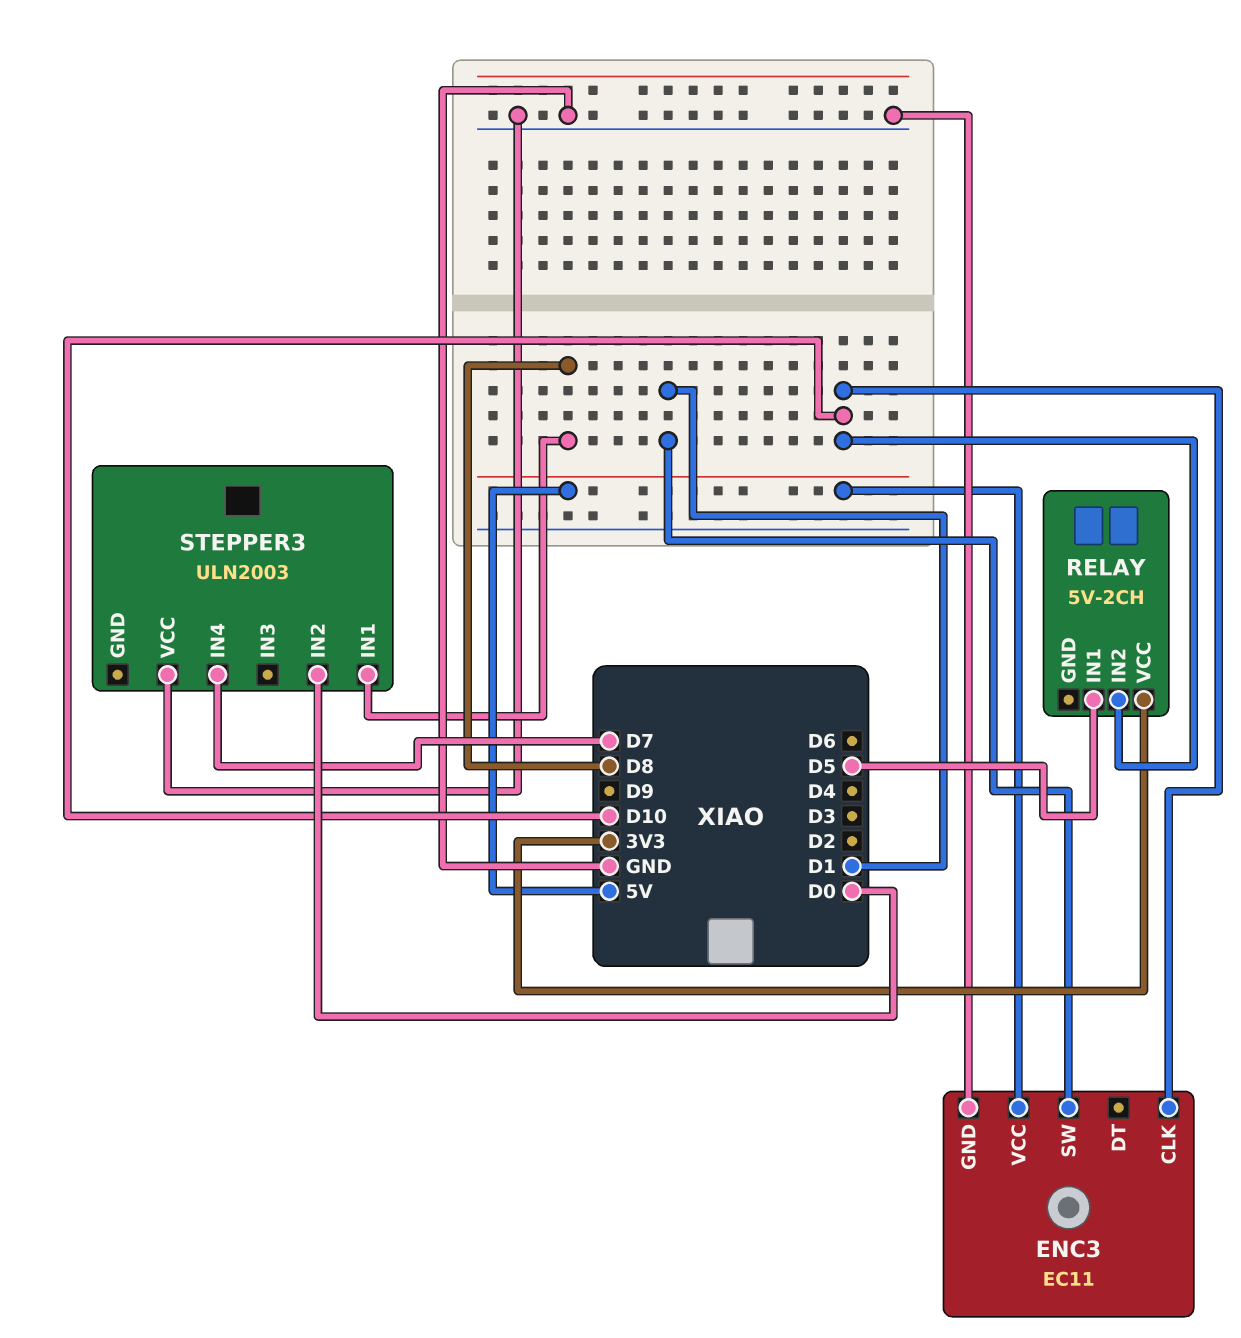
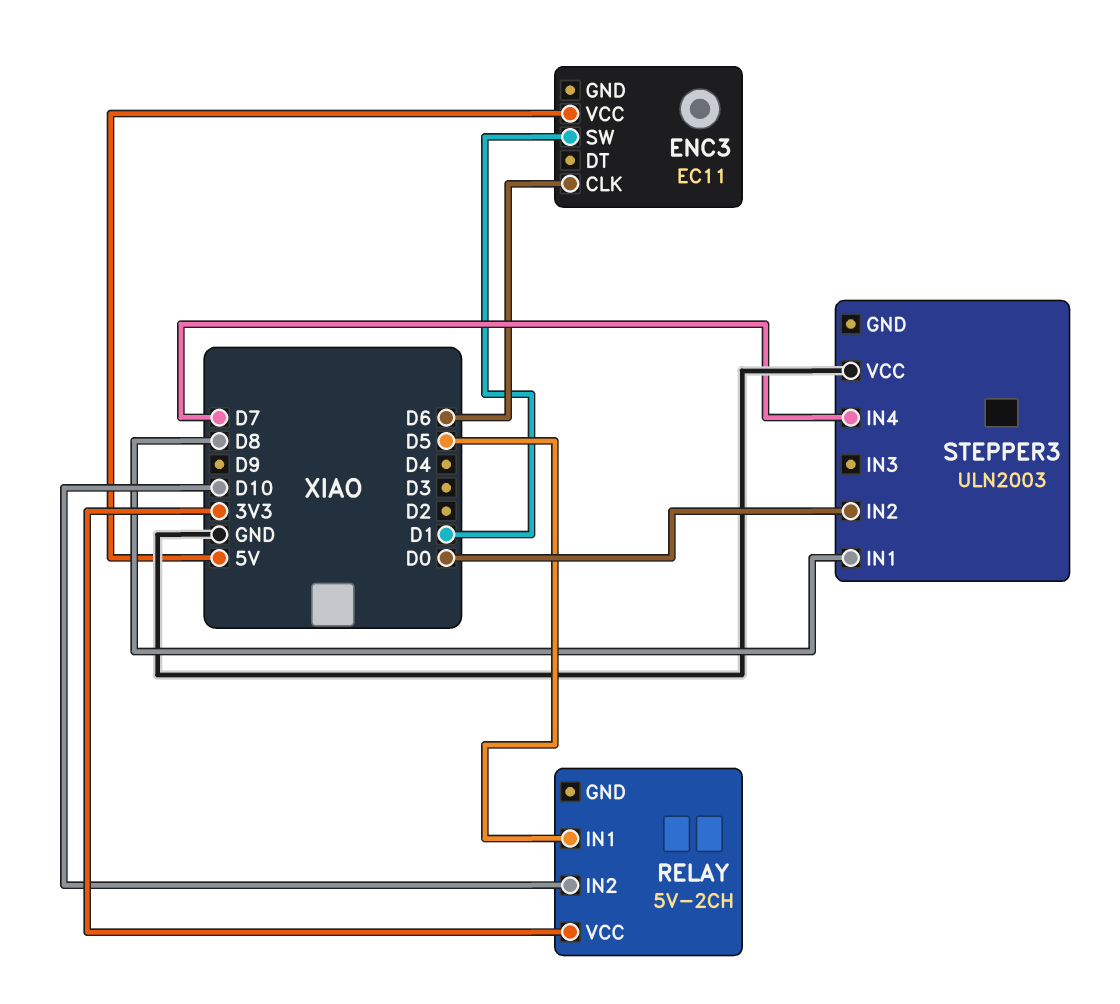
ENC3 pin CLK: D10 -> D6
ENC3 pin GND: GND -> none

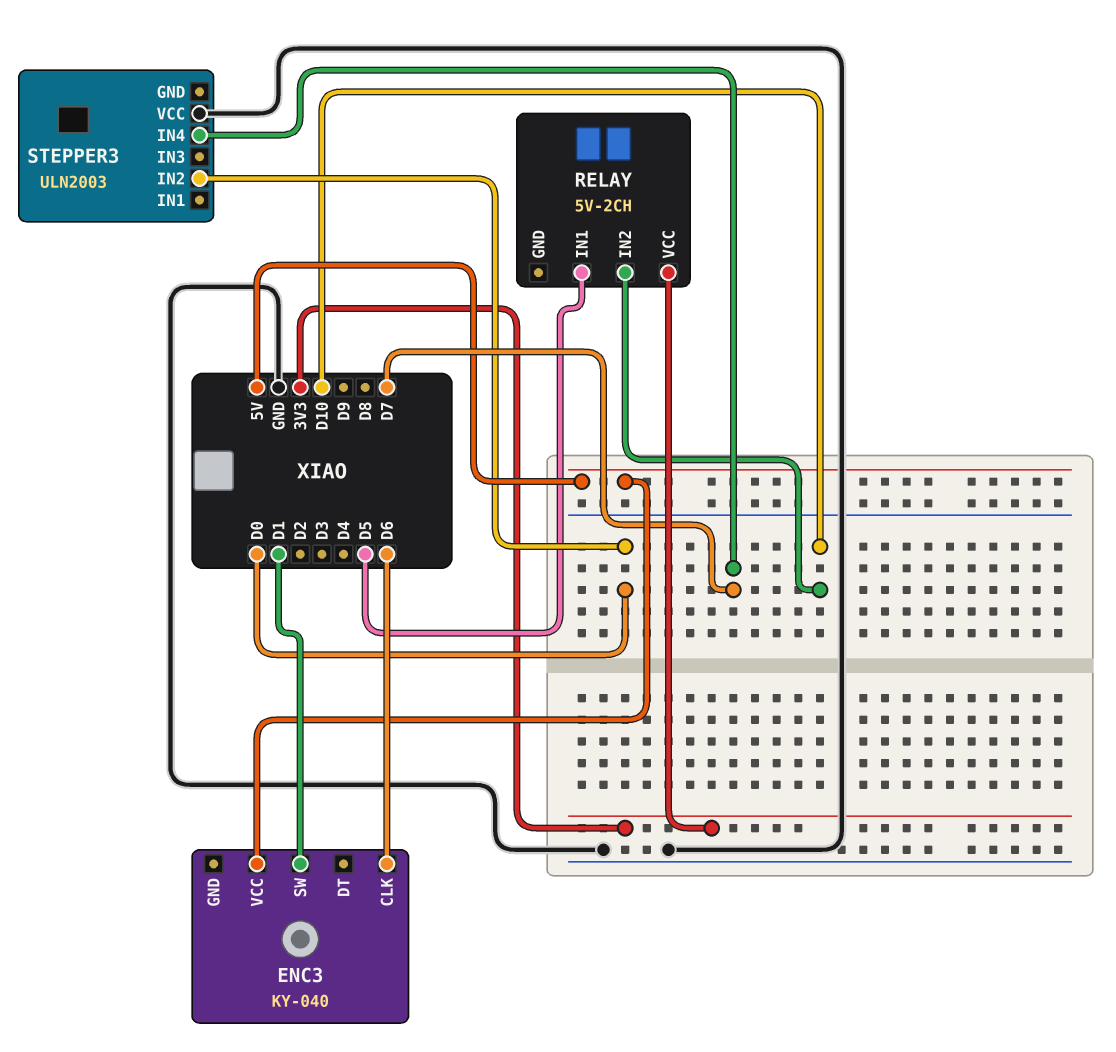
ENC3: EC11 -> KY-040
STEPPER3 pin IN1: D8 -> none

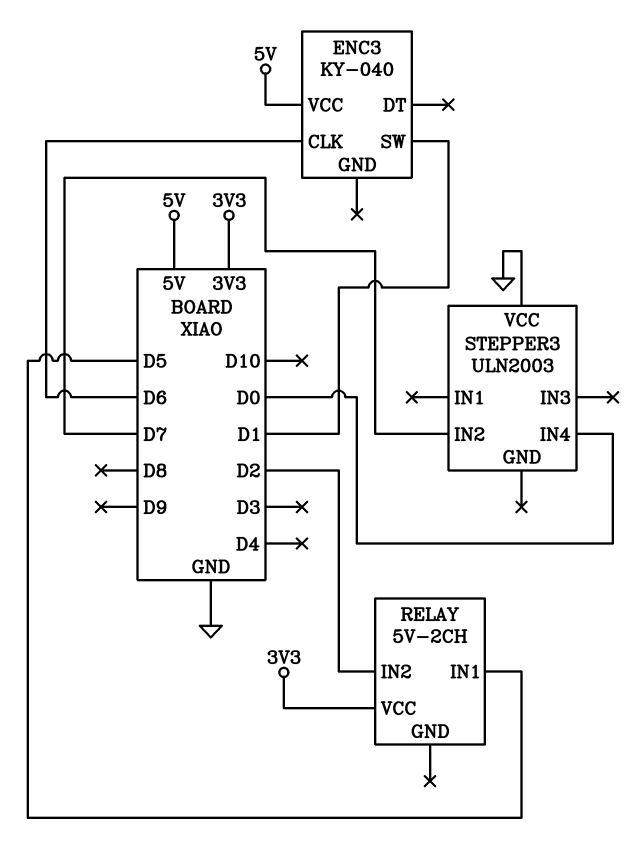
RELAY pin IN2: D10 -> D2
STEPPER3 pin IN2: D0 -> D7
STEPPER3 pin IN4: D7 -> D0

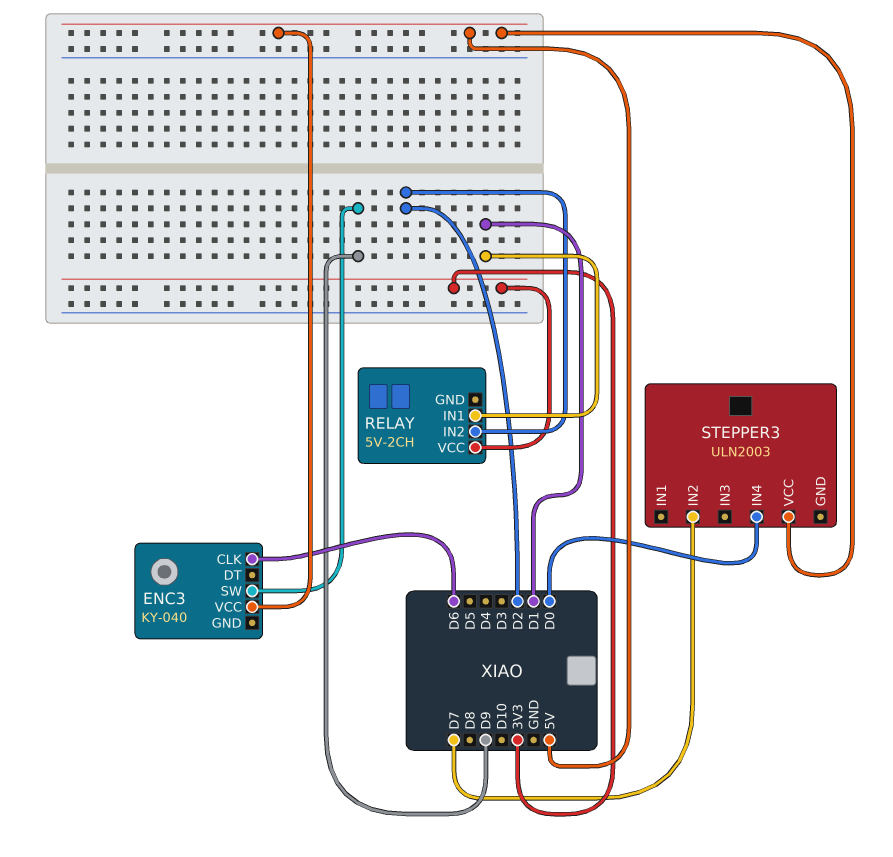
ENC3 pin SW: D1 -> D9
RELAY pin IN1: D5 -> D1
STEPPER3 pin VCC: GND -> 5V

